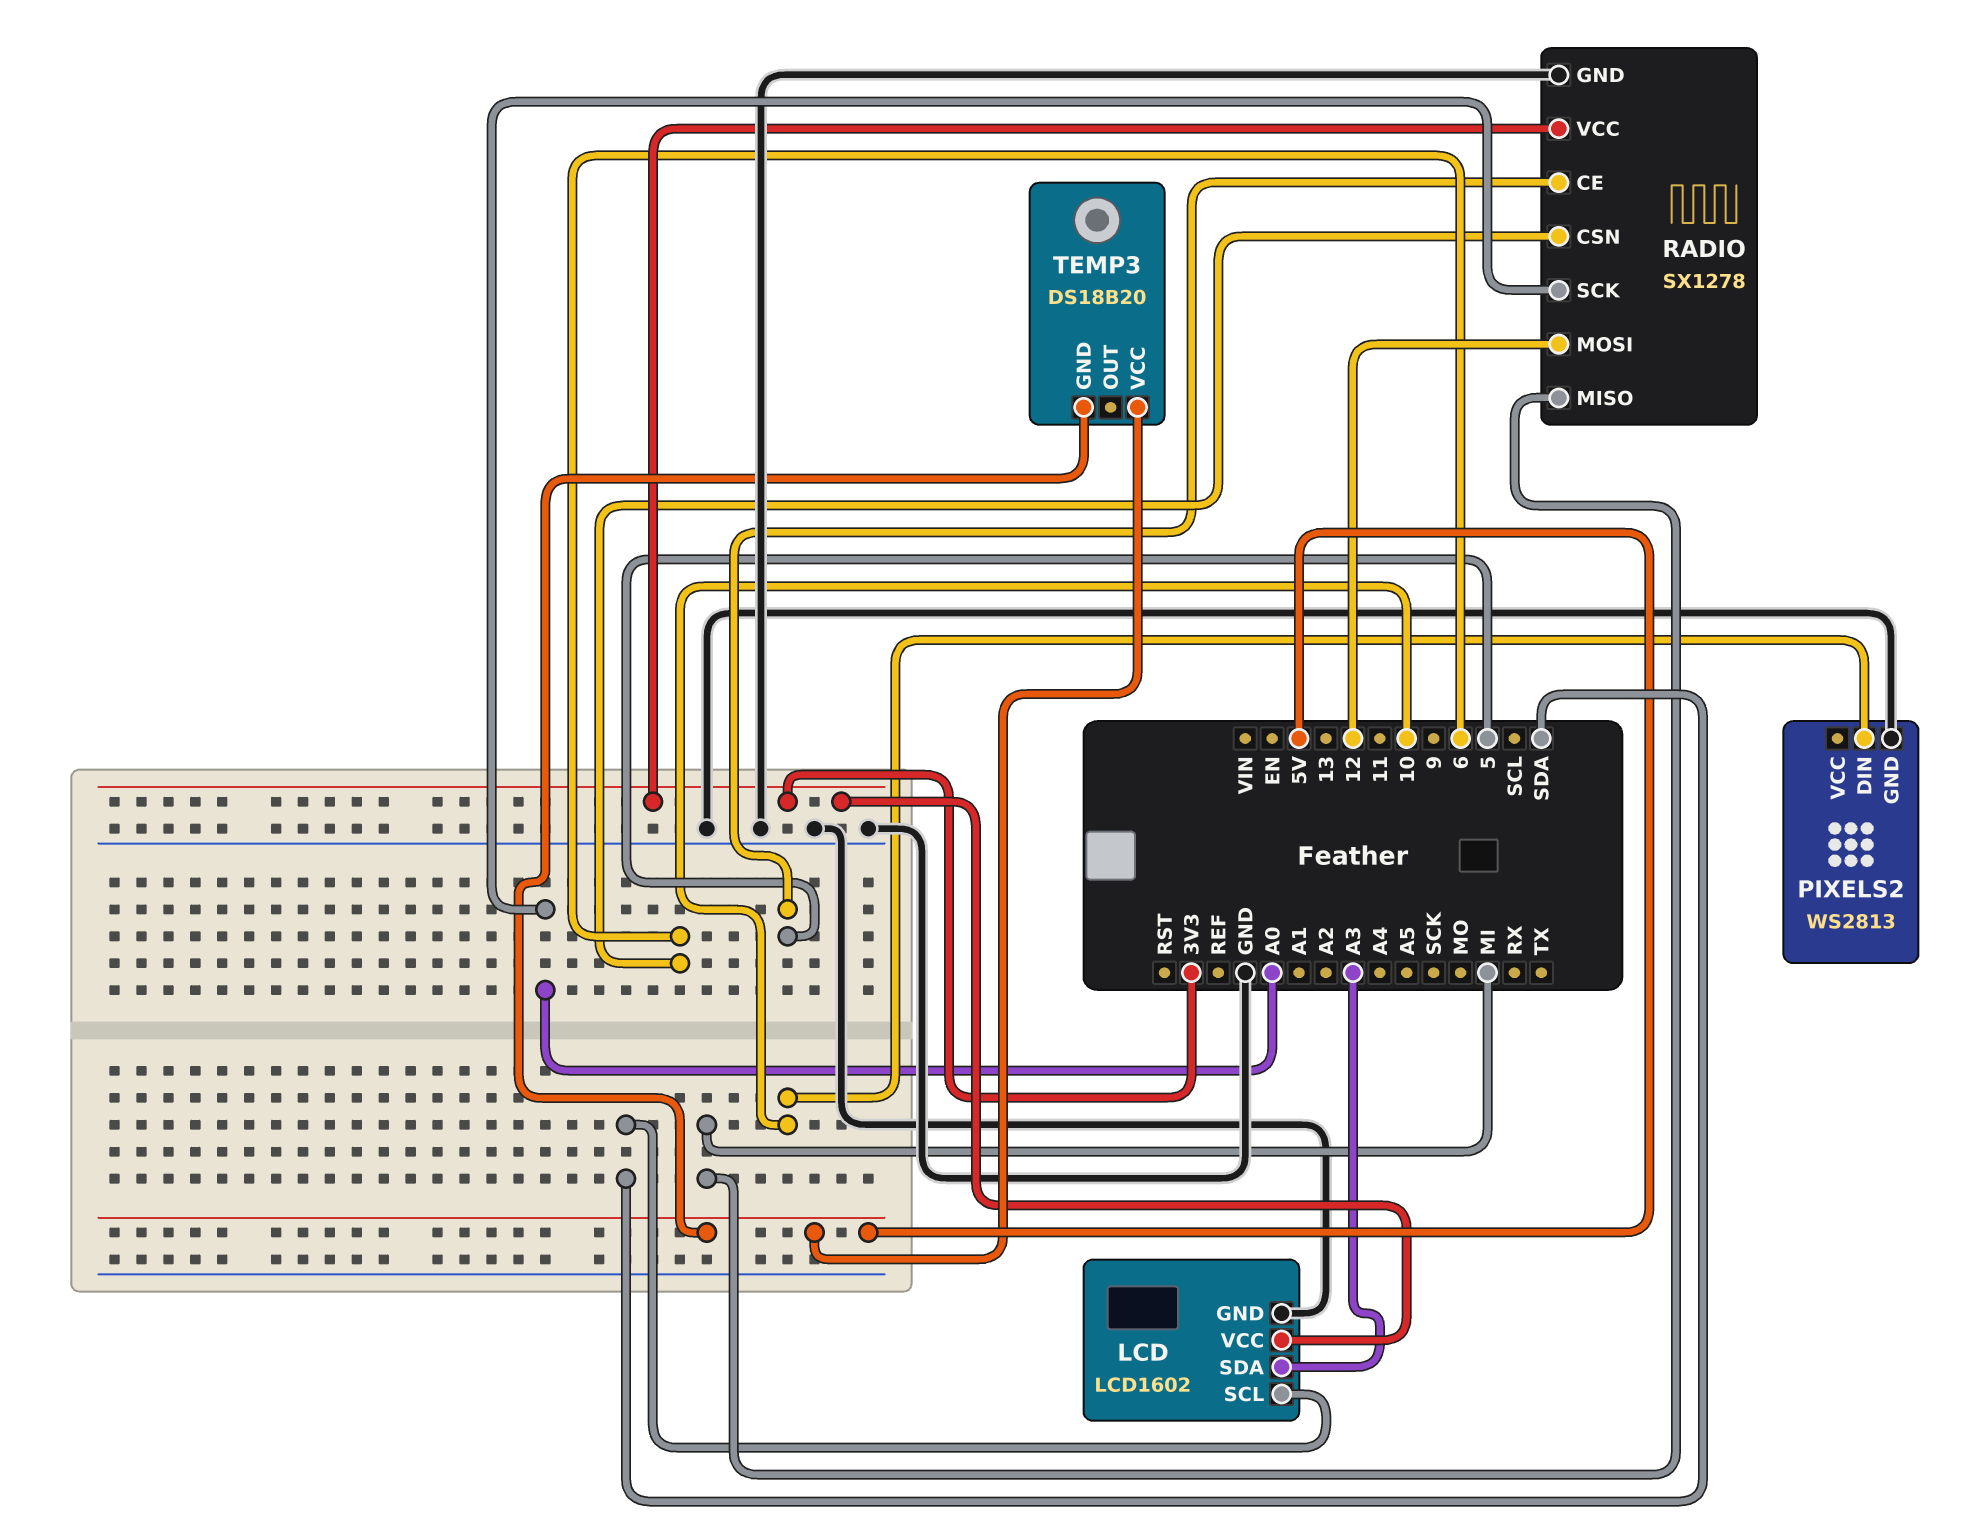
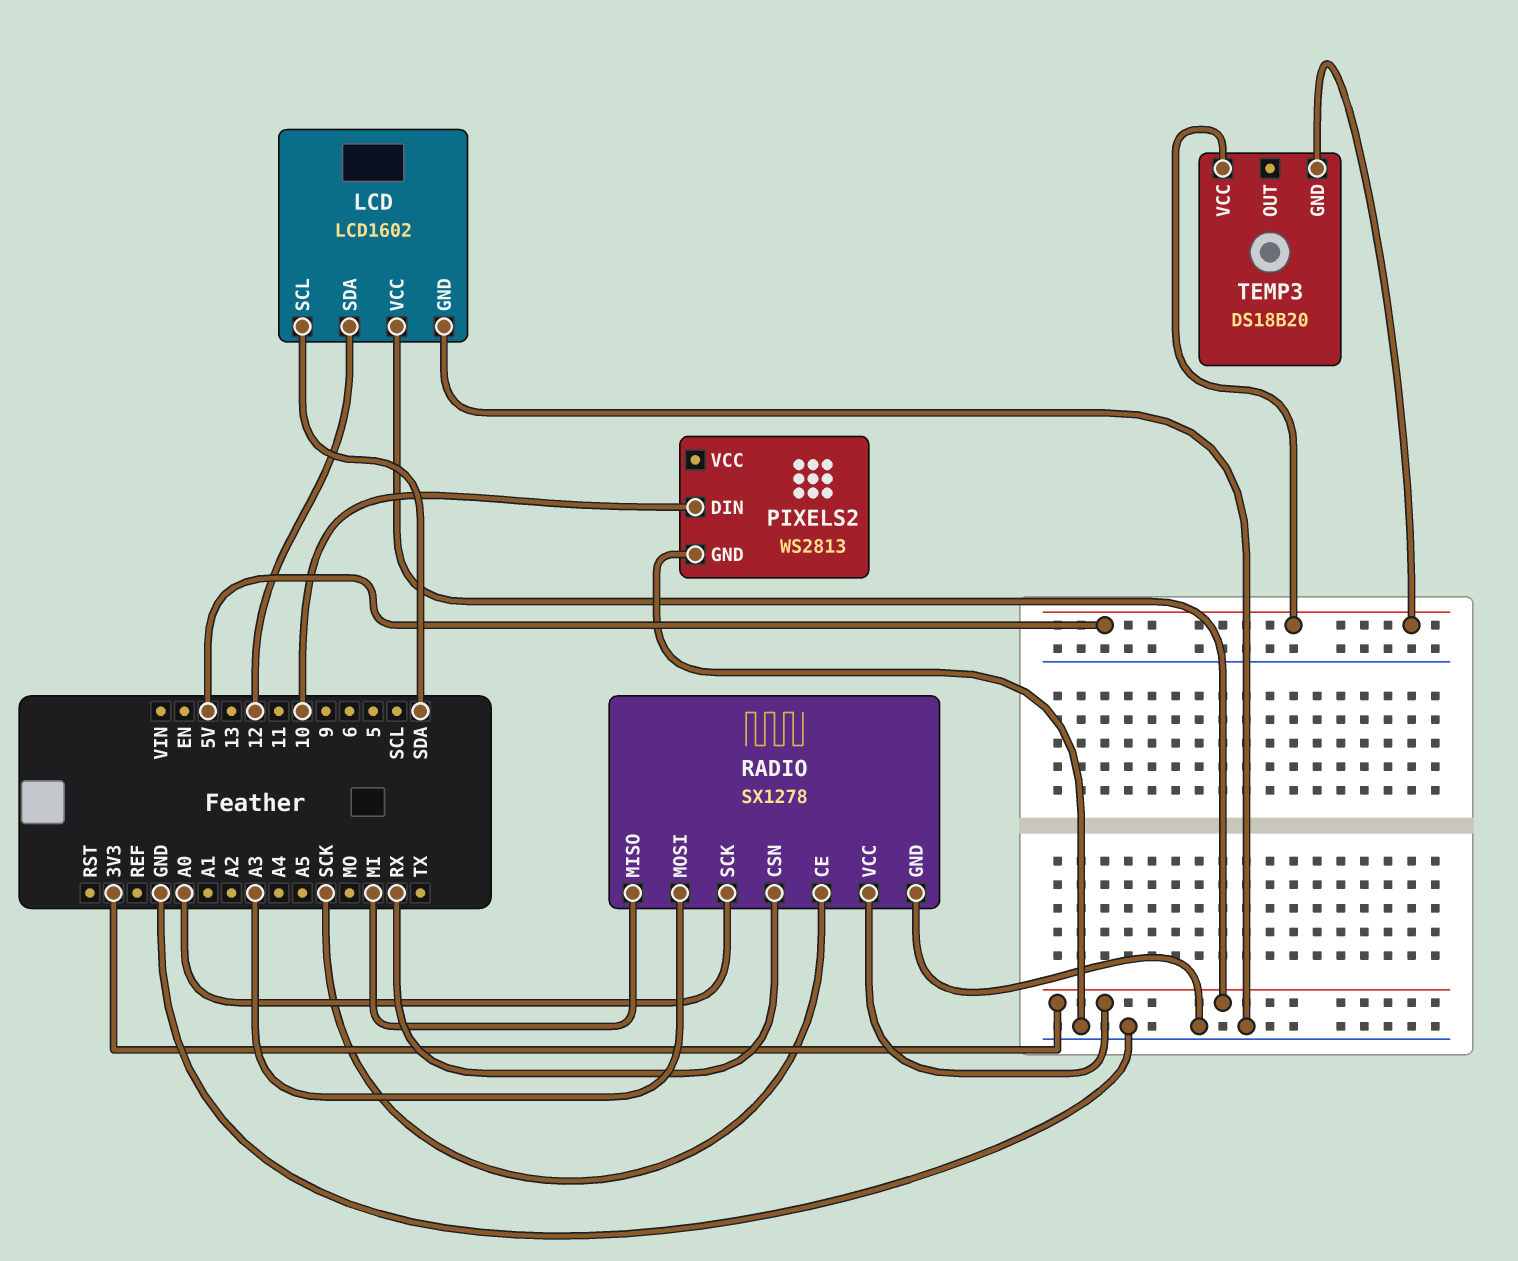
LCD pin SDA: A3 -> 12
RADIO pin CE: 5 -> SCK
RADIO pin CSN: 6 -> RX
RADIO pin MOSI: 12 -> A3

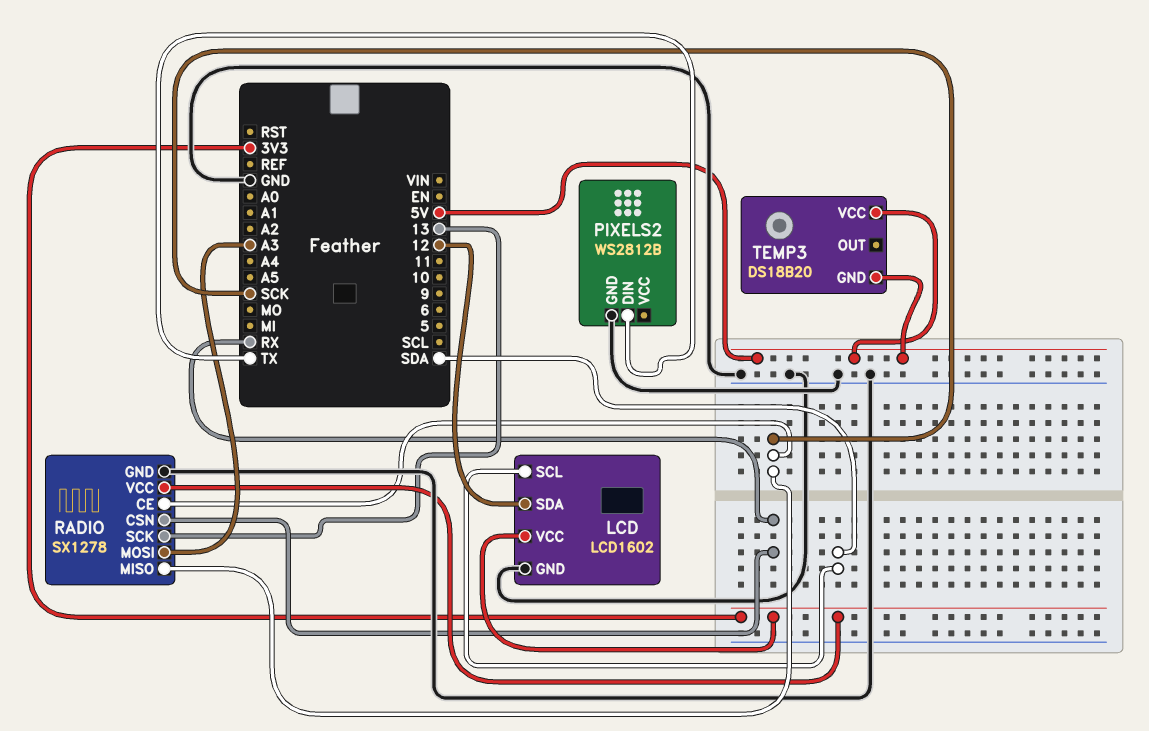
PIXELS2: WS2813 -> WS2812B
PIXELS2 pin DIN: 10 -> TX
RADIO pin MISO: MI -> SCK
RADIO pin SCK: A0 -> 13

